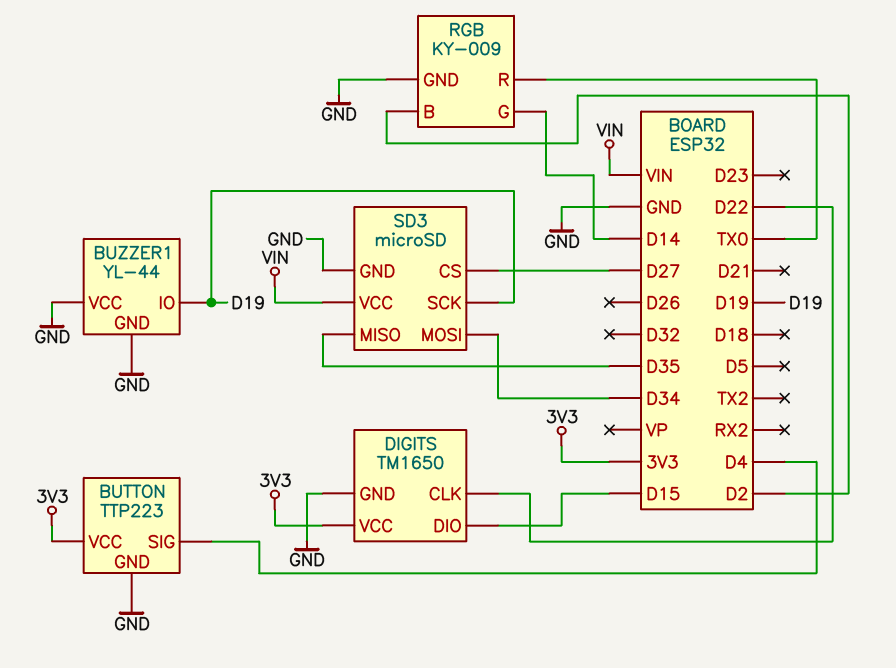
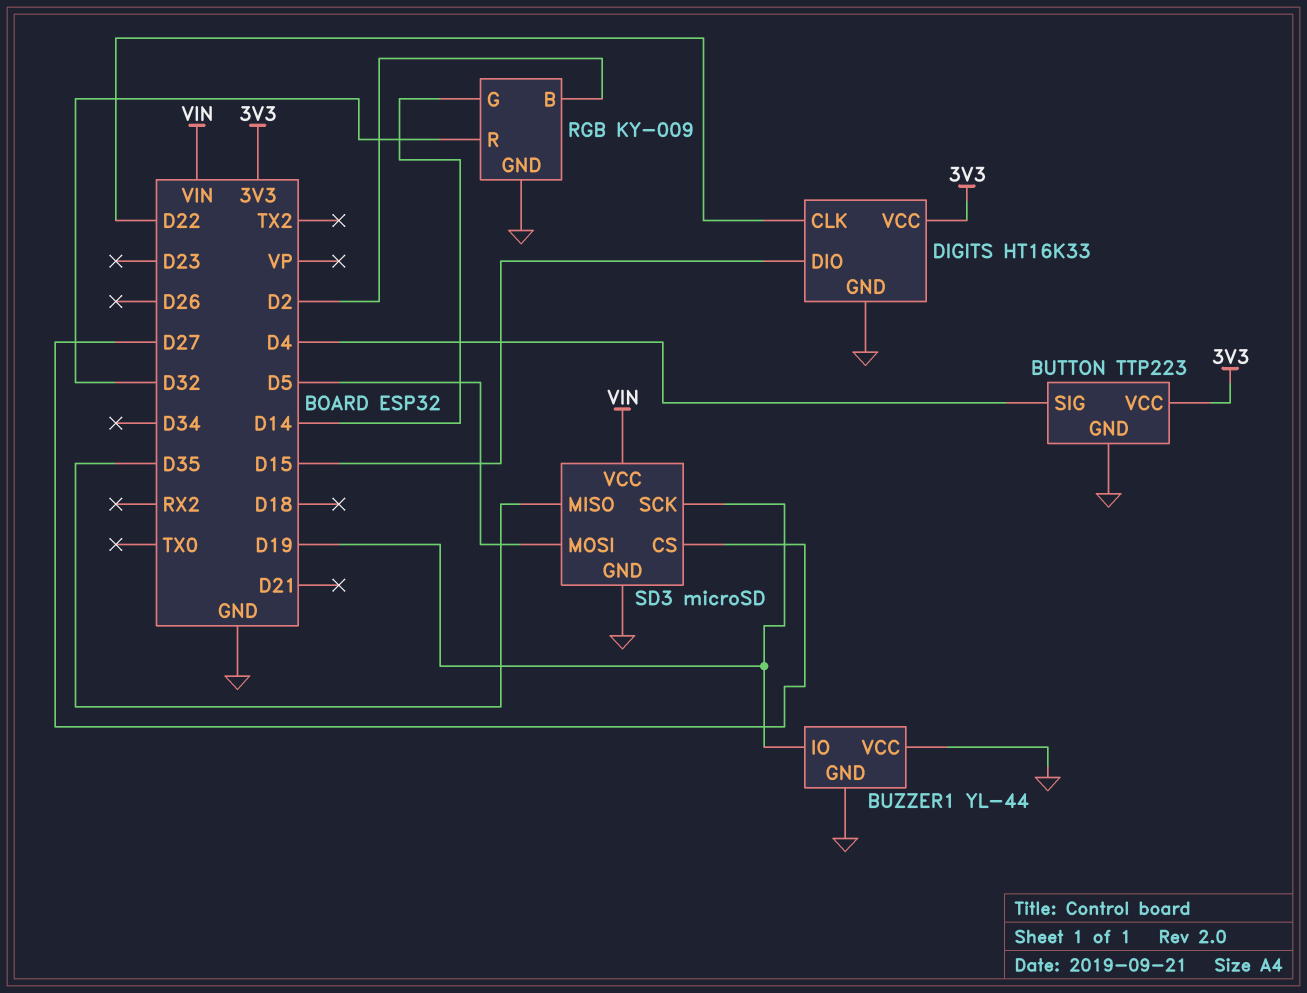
DIGITS: TM1650 -> HT16K33
RGB pin R: TX0 -> D32
SD3 pin MOSI: D34 -> D5

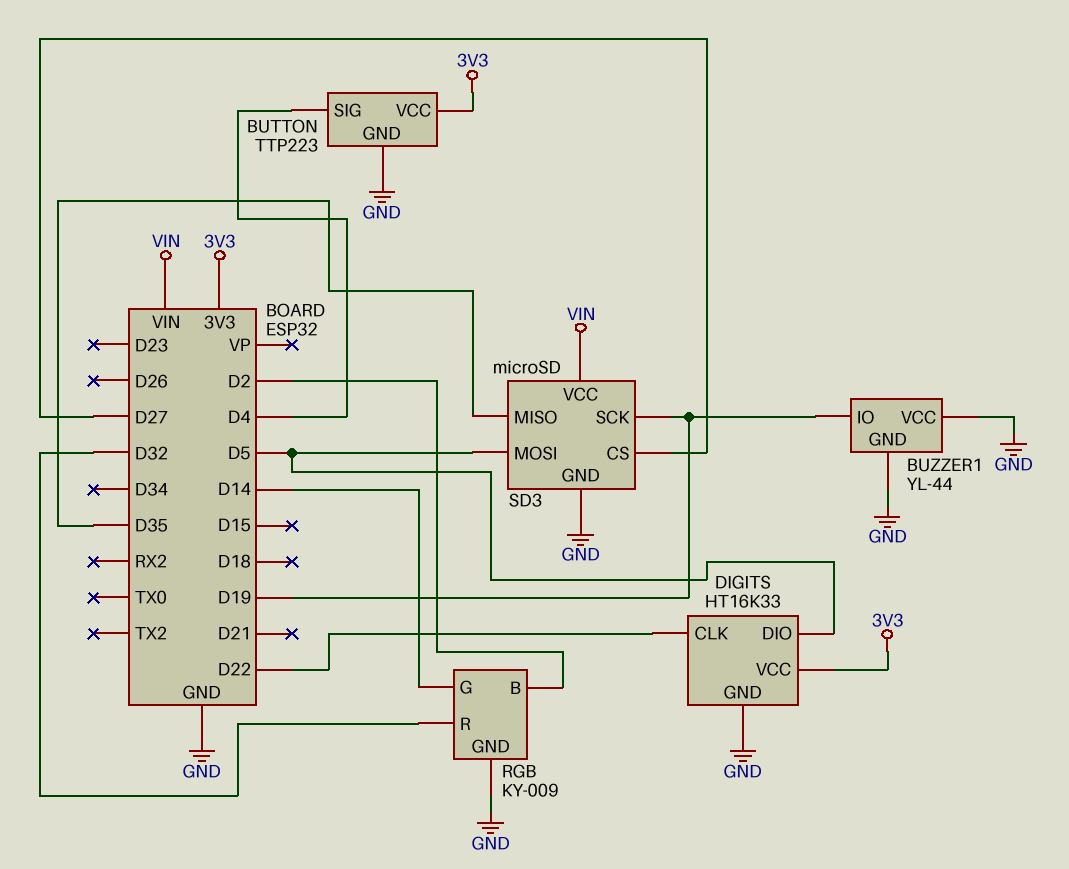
DIGITS pin DIO: D15 -> D5

